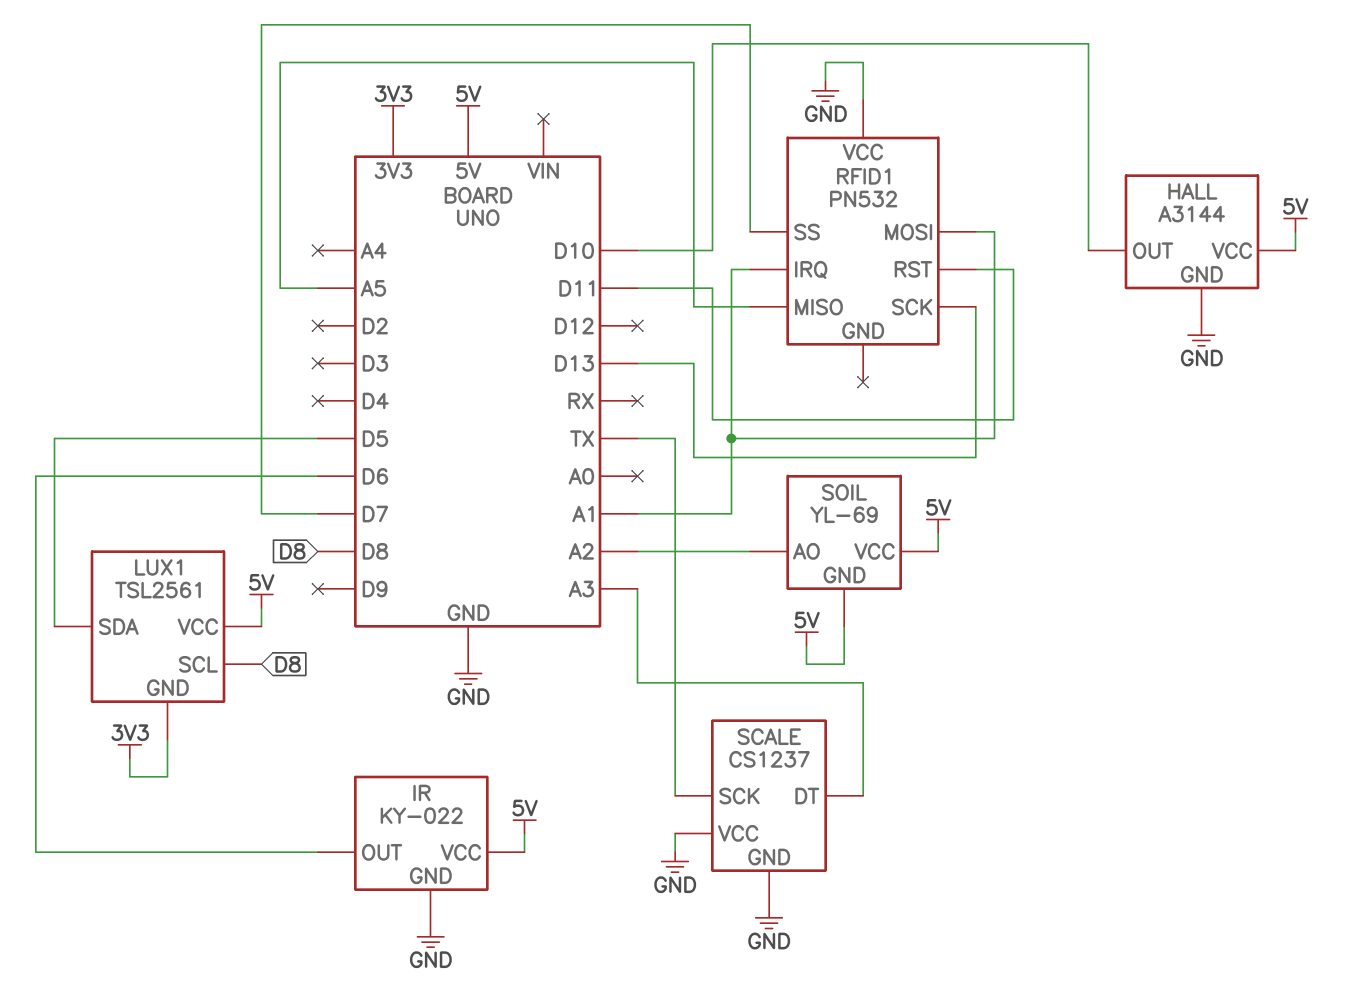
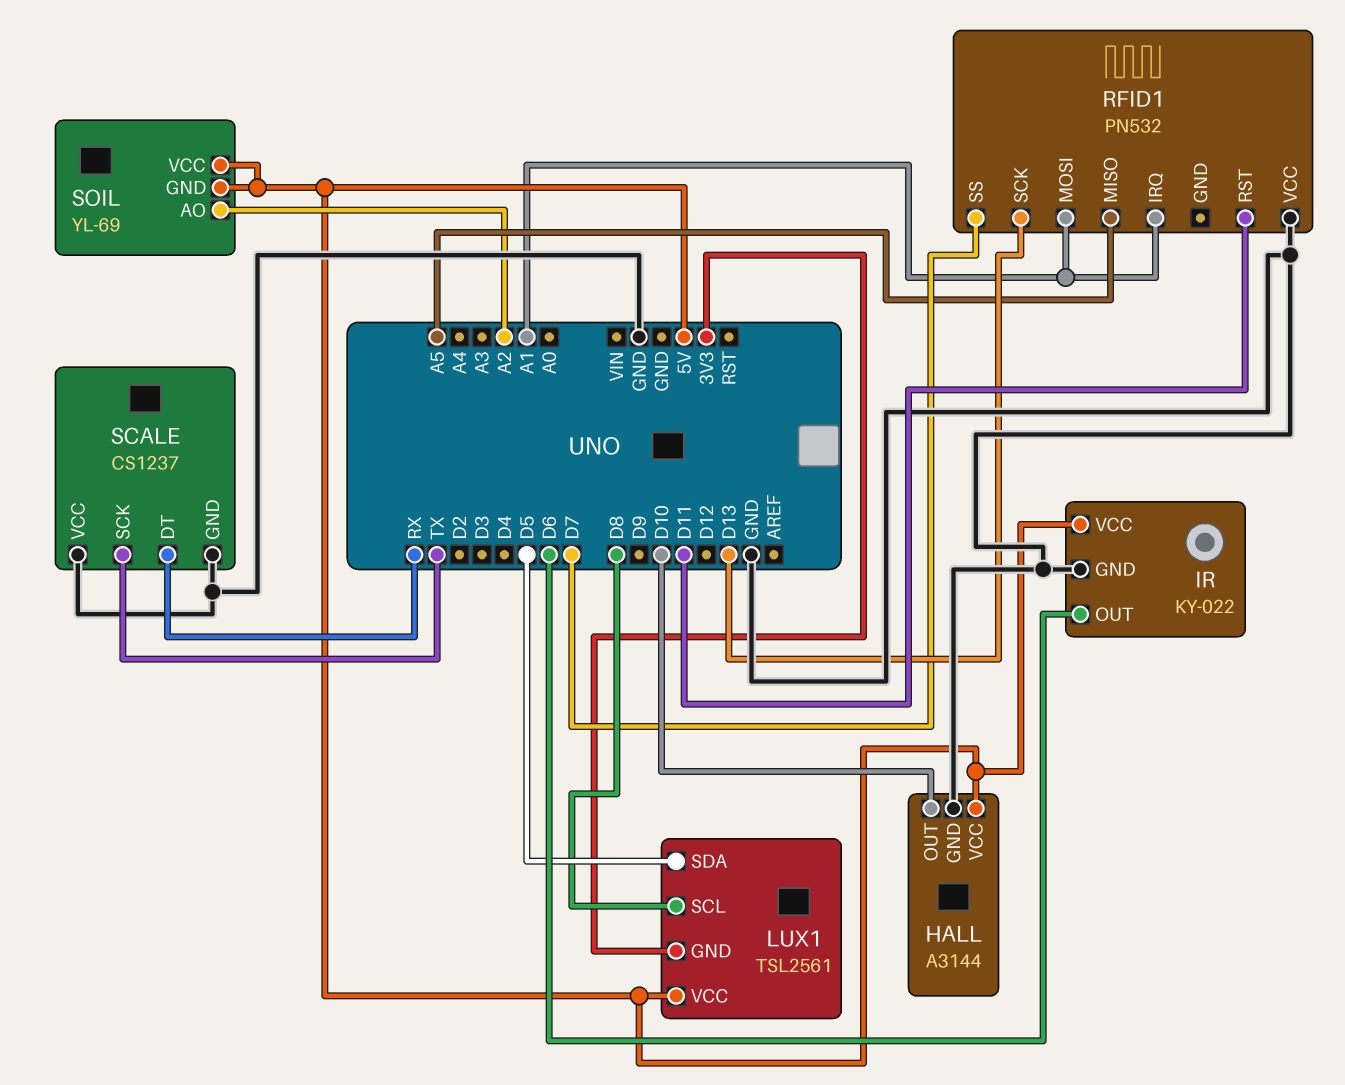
SCALE pin DT: A3 -> RX

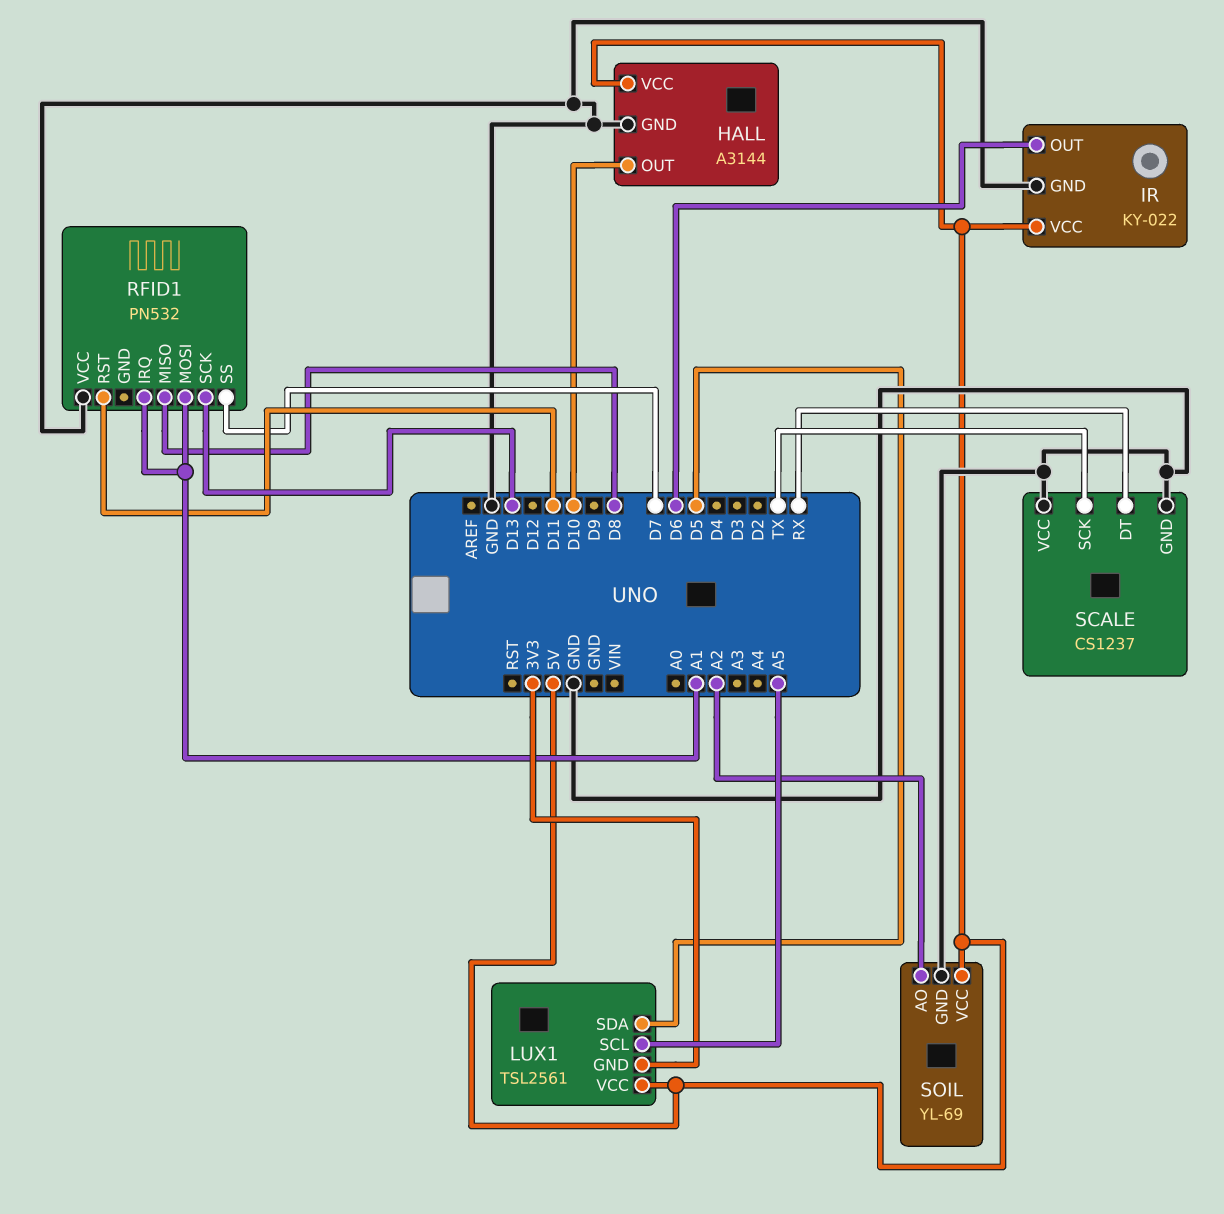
LUX1 pin SCL: D8 -> A5
RFID1 pin MISO: A5 -> D8
SOIL pin GND: 5V -> GND

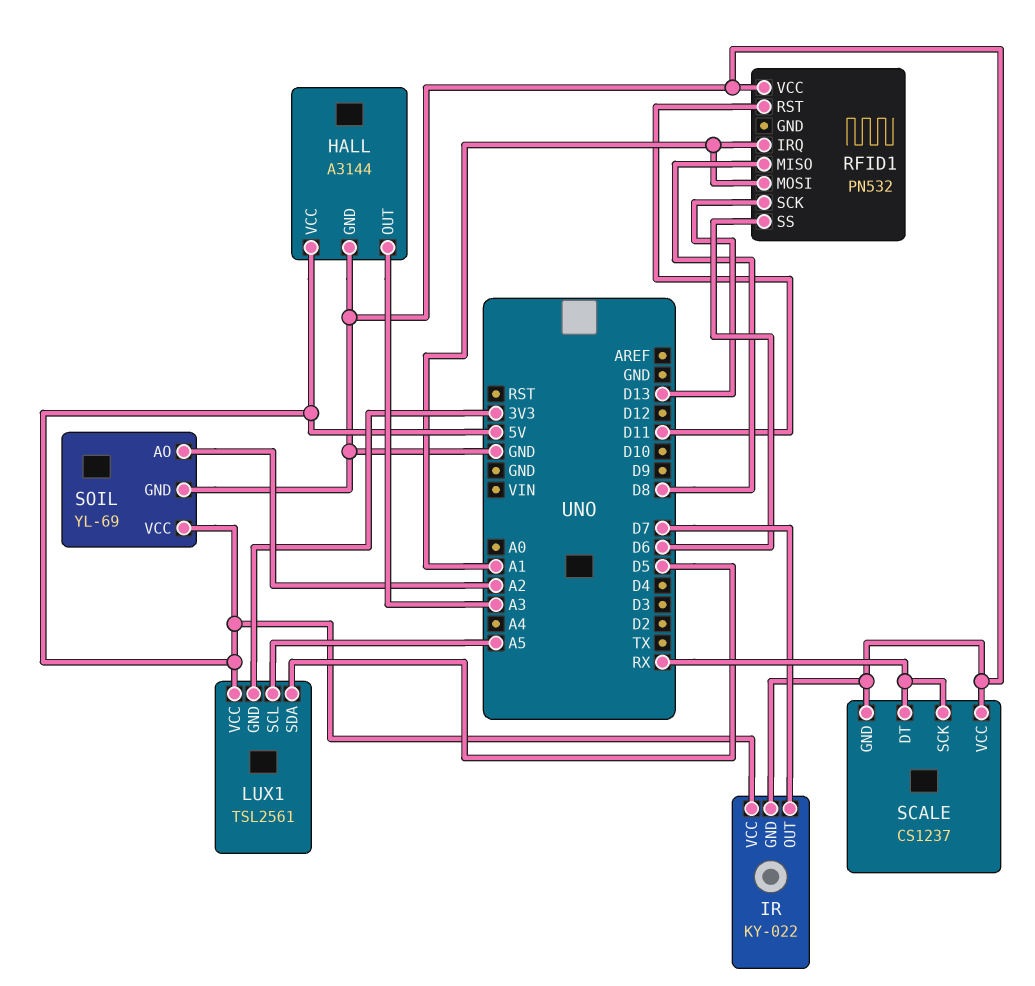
HALL pin OUT: D10 -> A3
IR pin OUT: D6 -> D7
RFID1 pin SS: D7 -> D6
SCALE pin SCK: TX -> RX

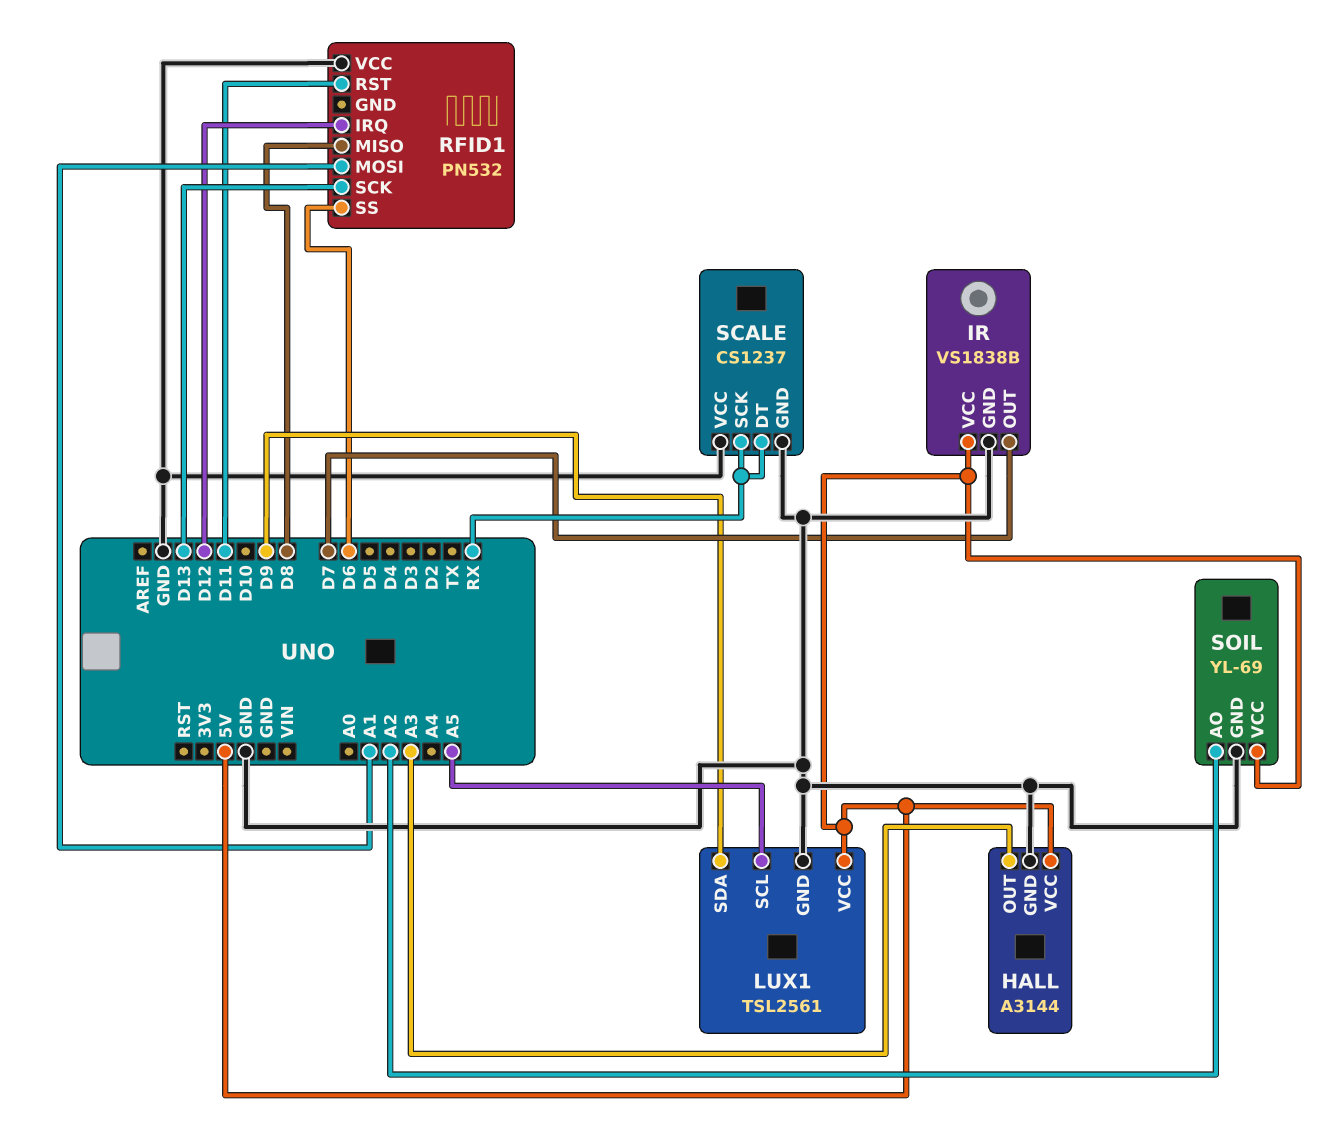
IR: KY-022 -> VS1838B
LUX1 pin GND: 3V3 -> GND
LUX1 pin SDA: D5 -> D9
RFID1 pin IRQ: A1 -> D12

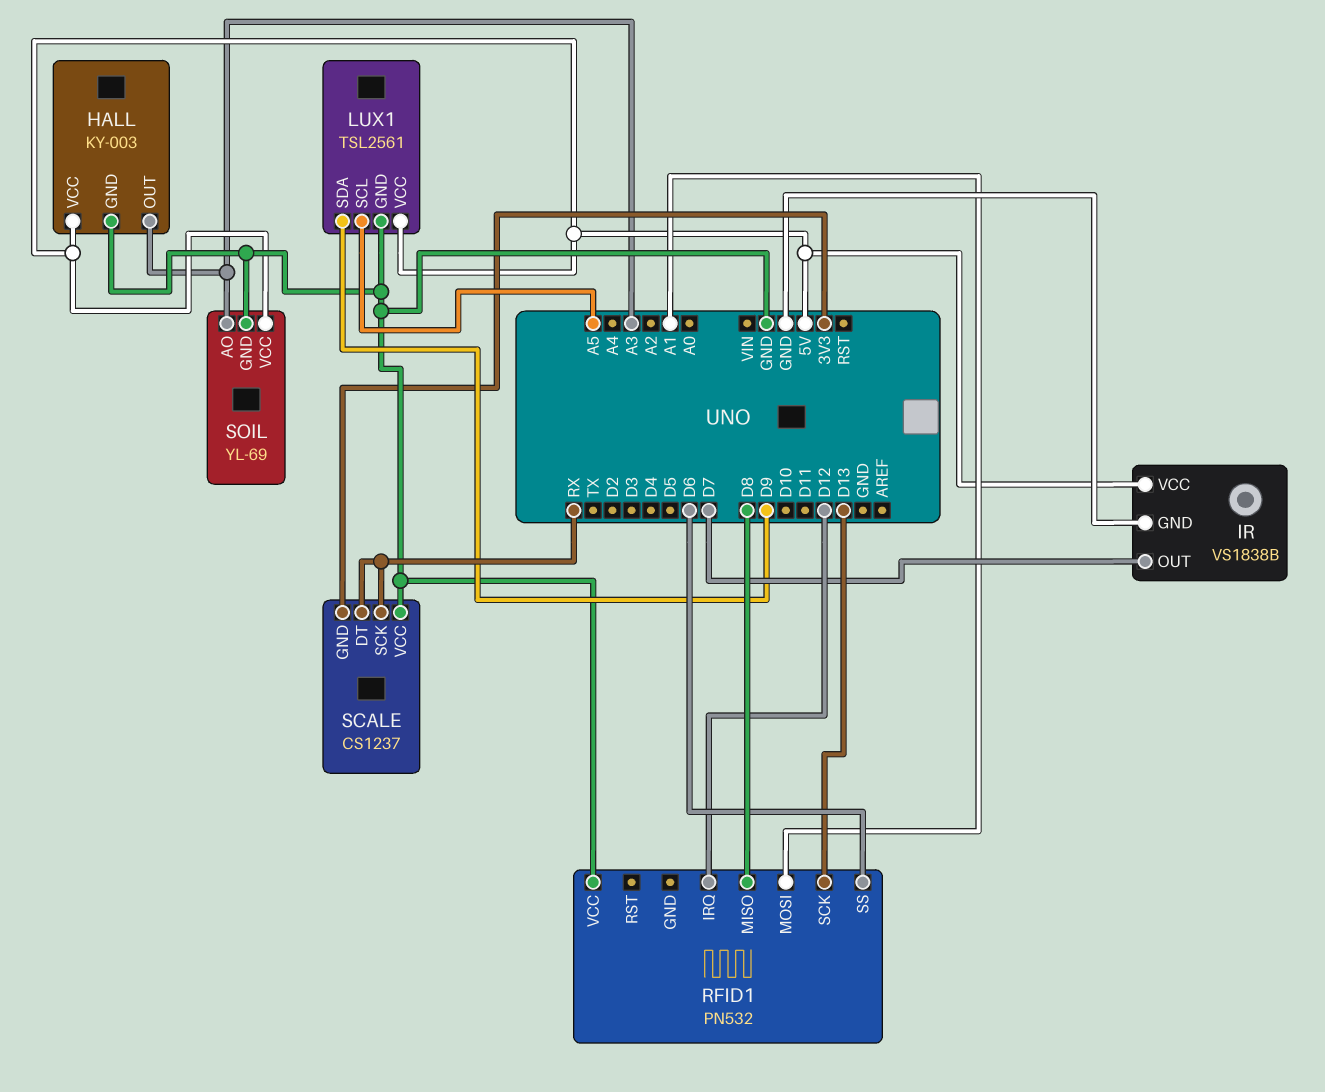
HALL: A3144 -> KY-003
RFID1 pin RST: D11 -> none
SCALE pin GND: GND -> 3V3
SOIL pin AO: A2 -> A3

